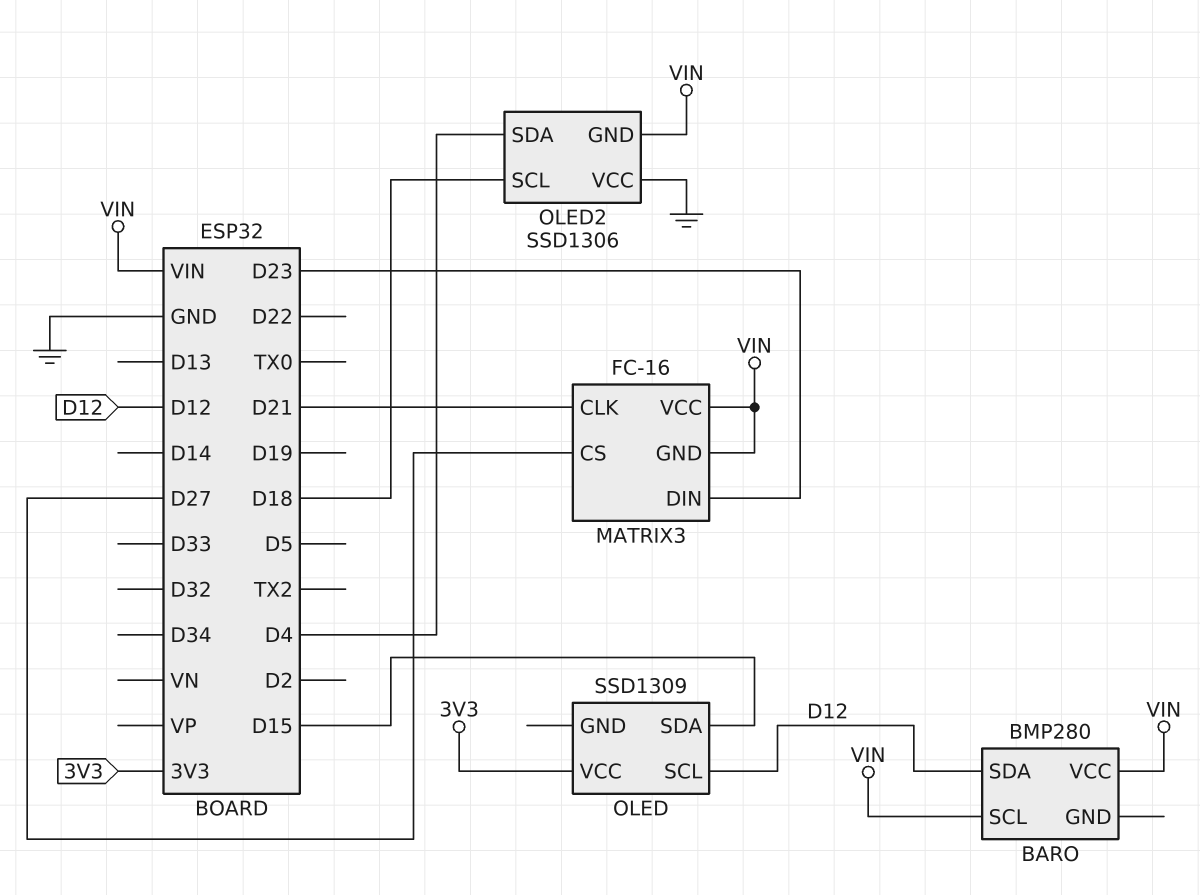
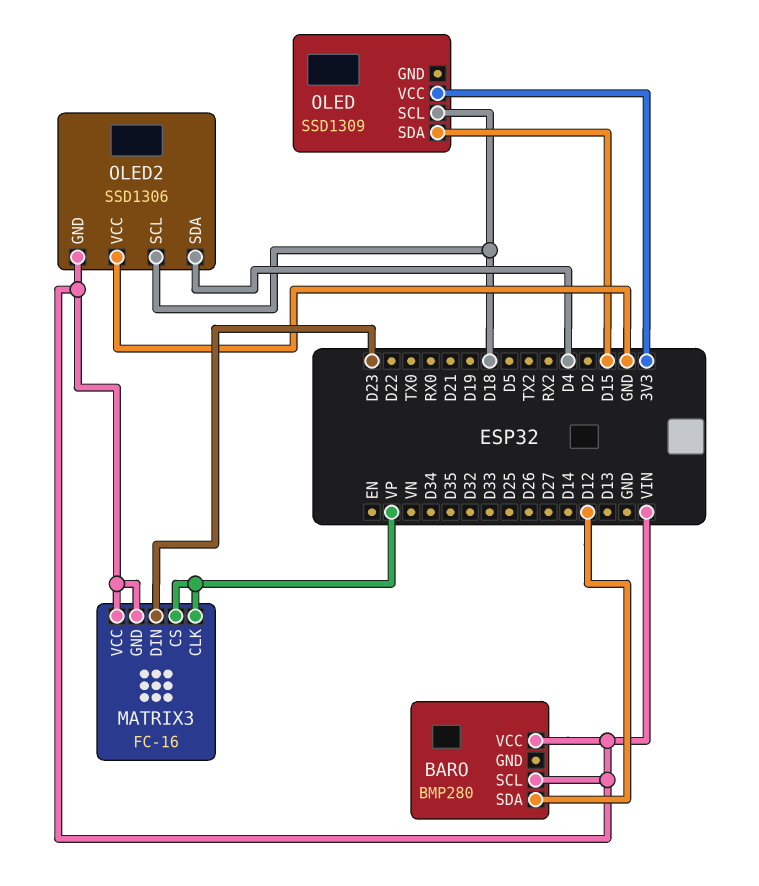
MATRIX3 pin CLK: D21 -> VP
MATRIX3 pin CS: D27 -> VP
OLED pin SCL: D12 -> D18

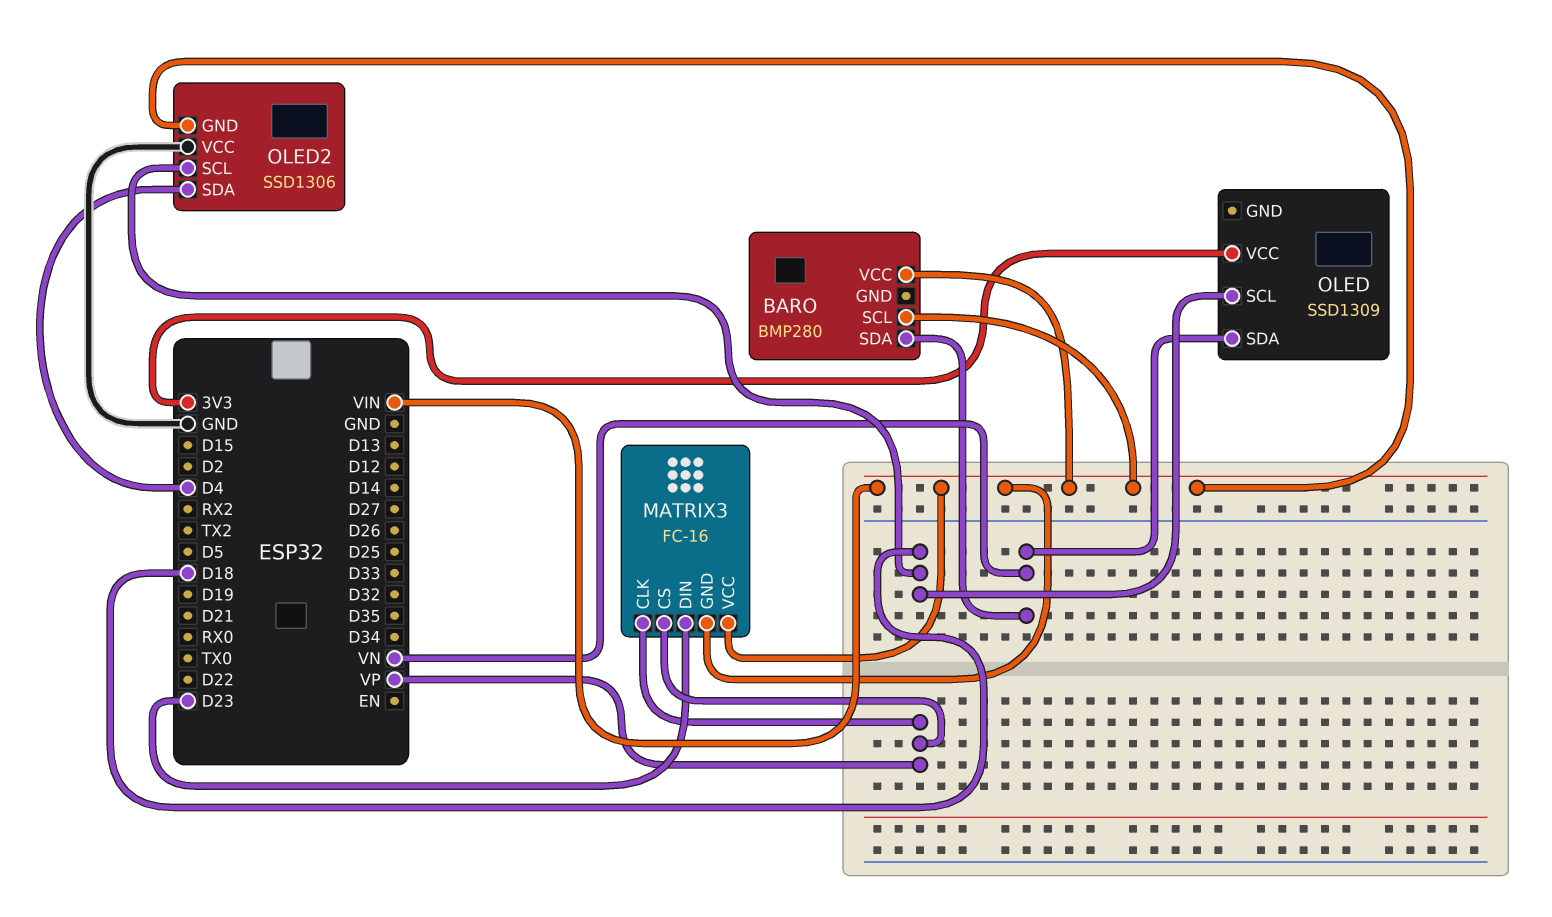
BARO pin SDA: D12 -> VN
OLED pin SDA: D15 -> VN

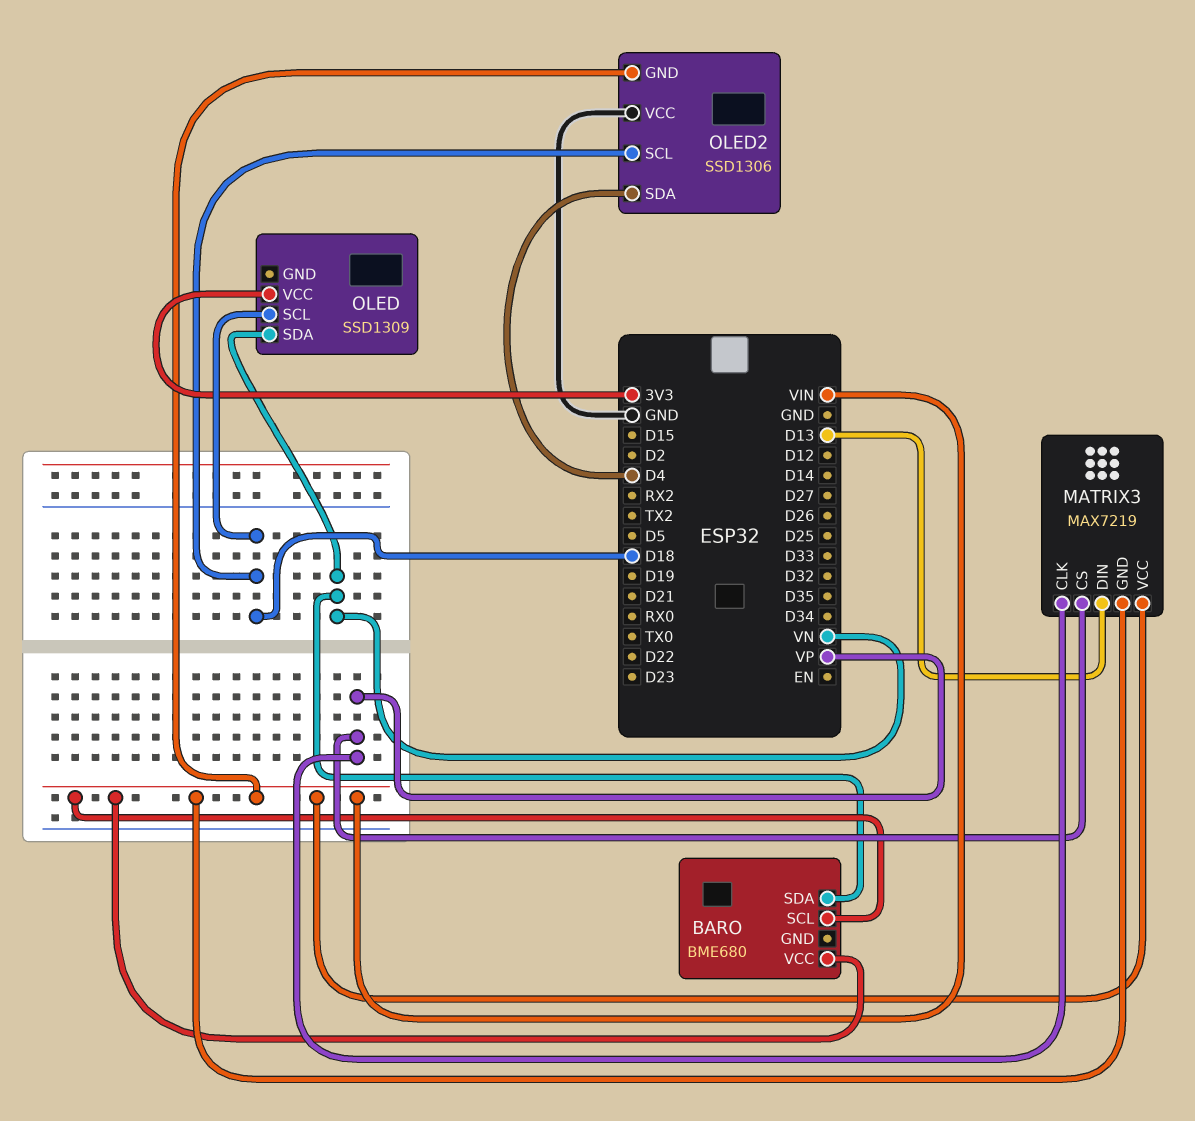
BARO: BMP280 -> BME680
MATRIX3: FC-16 -> MAX7219
MATRIX3 pin DIN: D23 -> D13

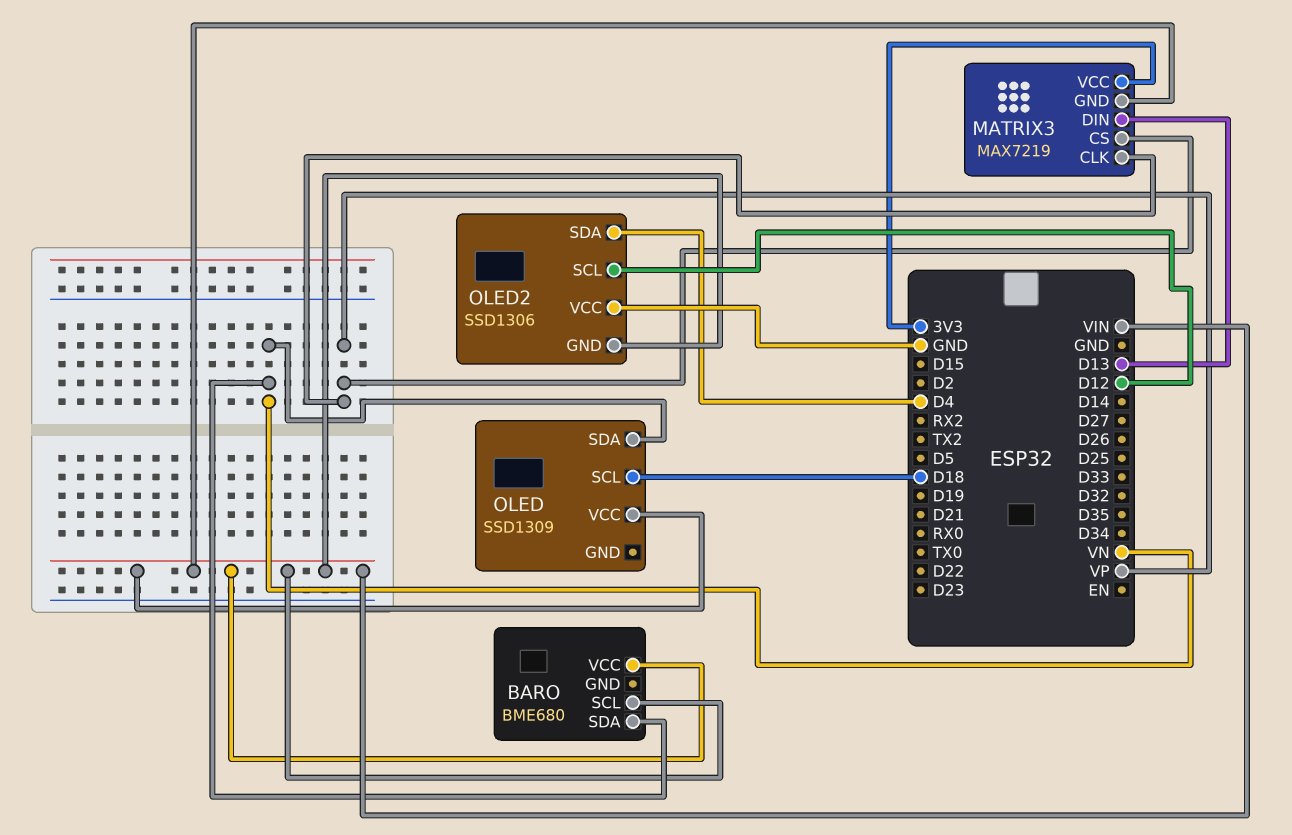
MATRIX3 pin VCC: VIN -> 3V3
OLED pin VCC: 3V3 -> VIN
OLED2 pin SCL: D18 -> D12

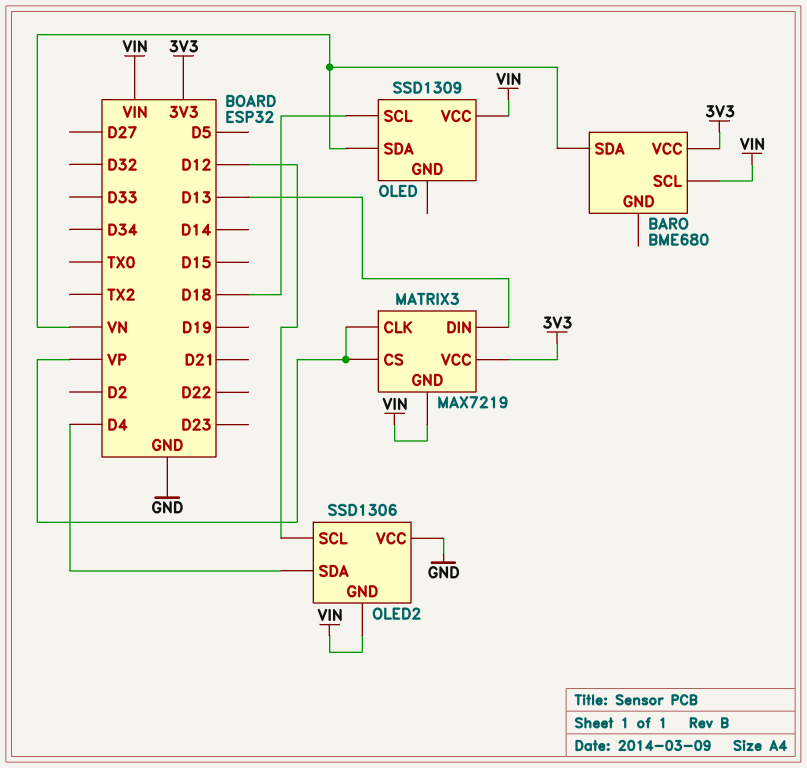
BARO pin VCC: VIN -> 3V3

